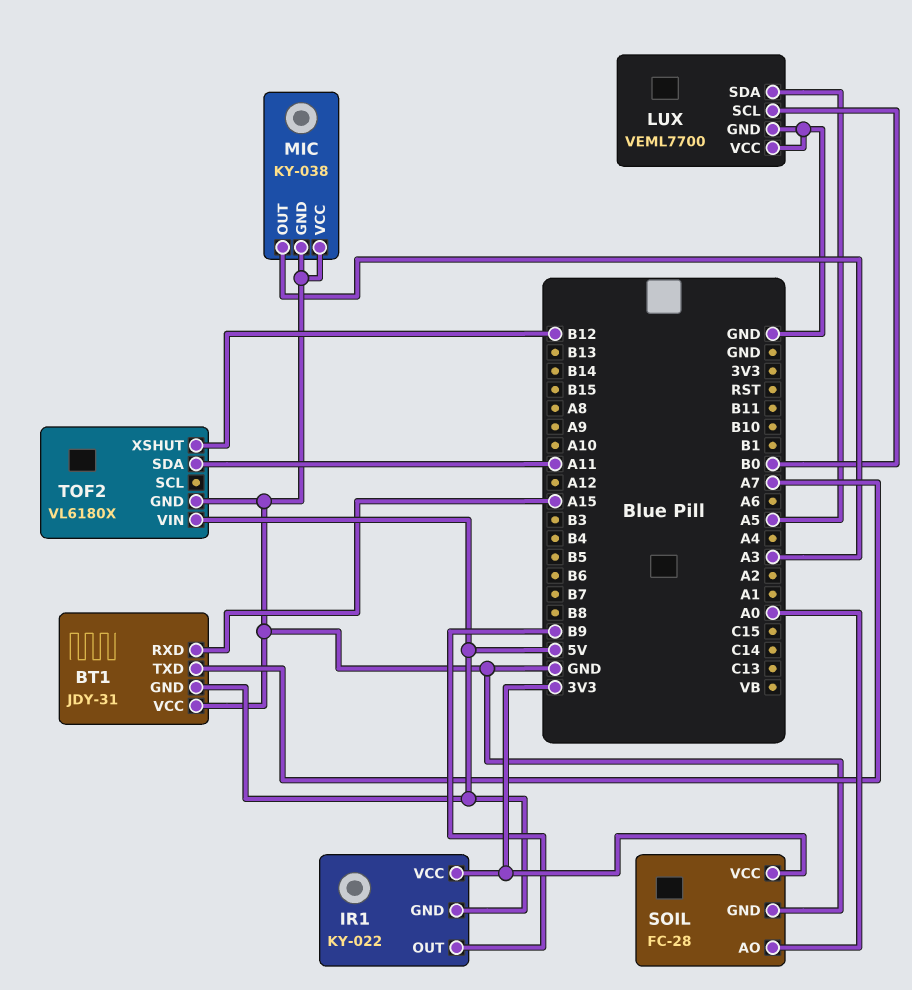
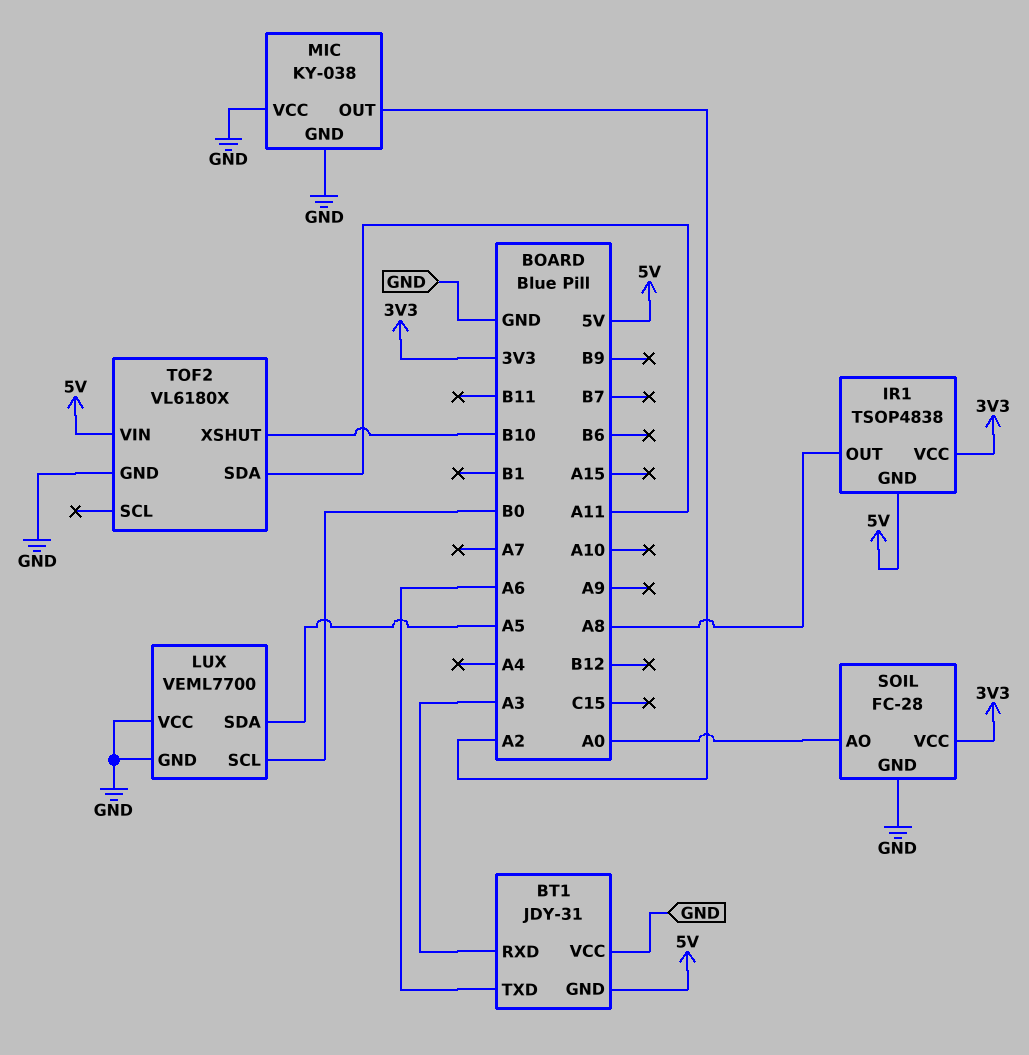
BT1 pin RXD: A15 -> A3
BT1 pin TXD: A7 -> A6
IR1: KY-022 -> TSOP4838
IR1 pin OUT: B9 -> A8
MIC pin OUT: A3 -> A2
TOF2 pin XSHUT: B12 -> B10

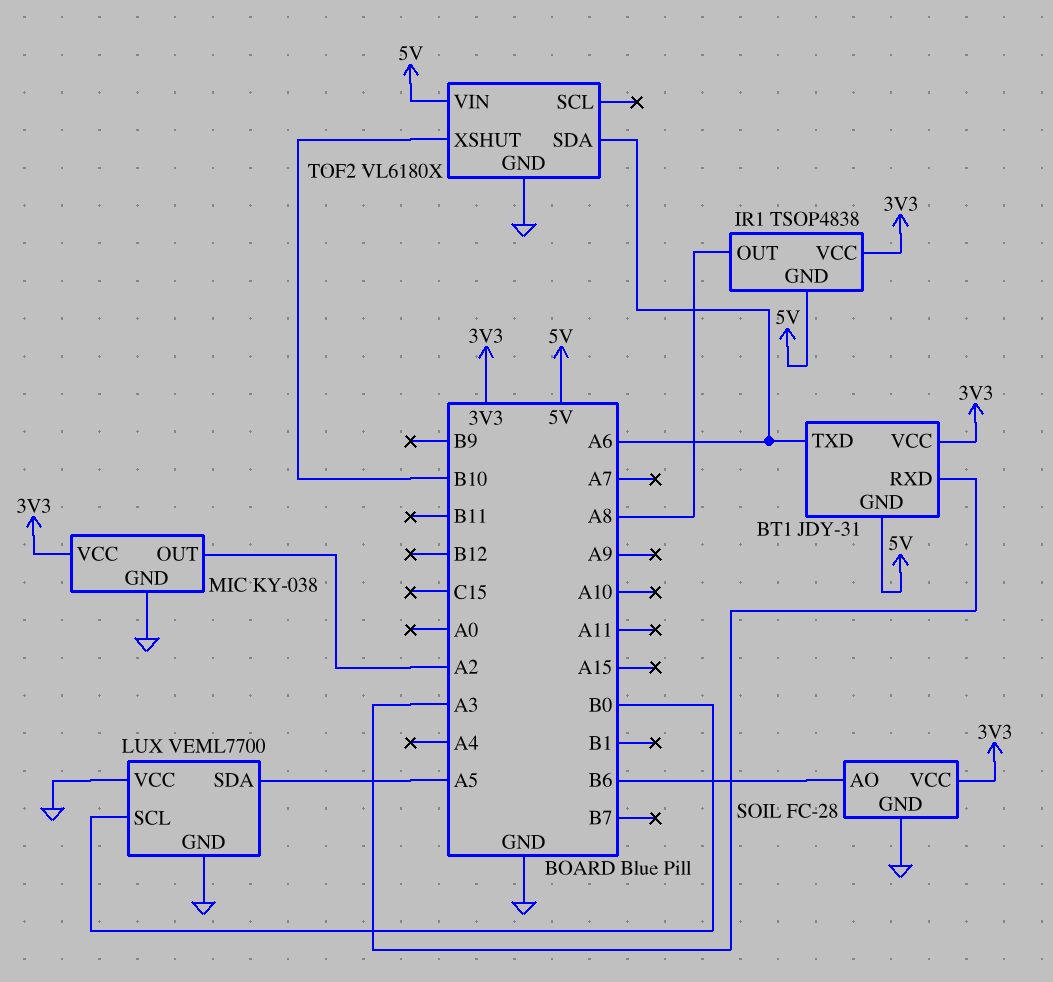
BT1 pin VCC: GND -> 3V3
MIC pin VCC: GND -> 3V3
SOIL pin AO: A0 -> B6
TOF2 pin SDA: A11 -> A6

